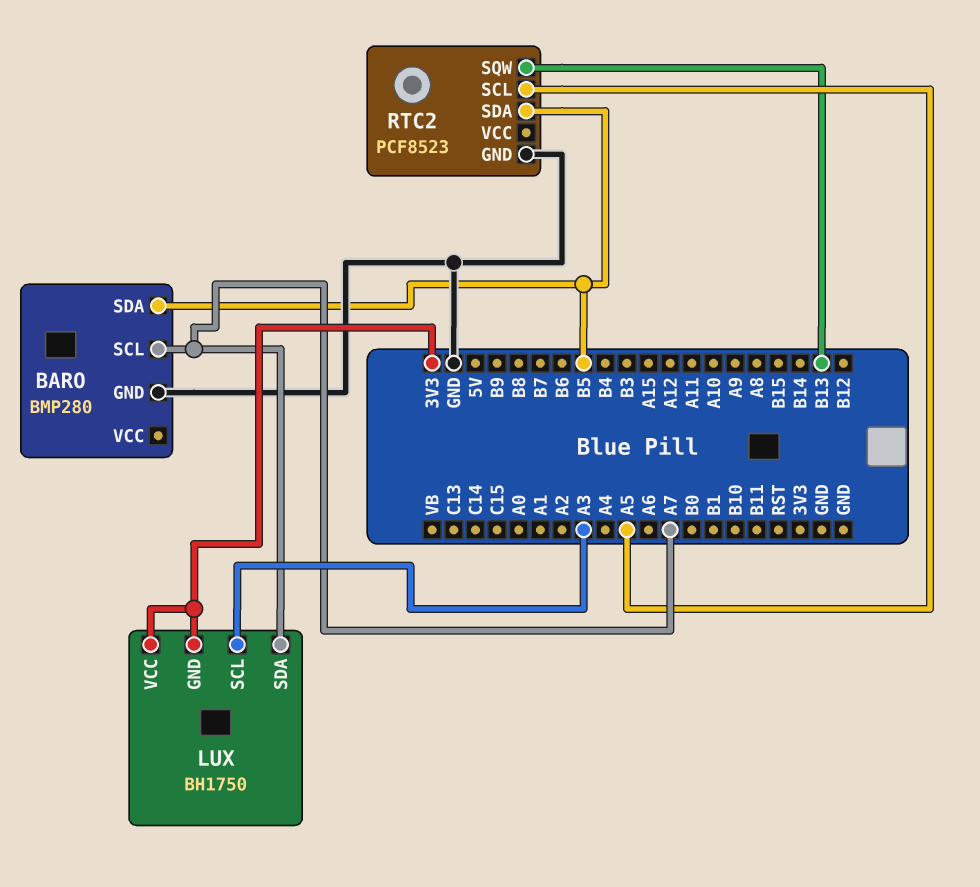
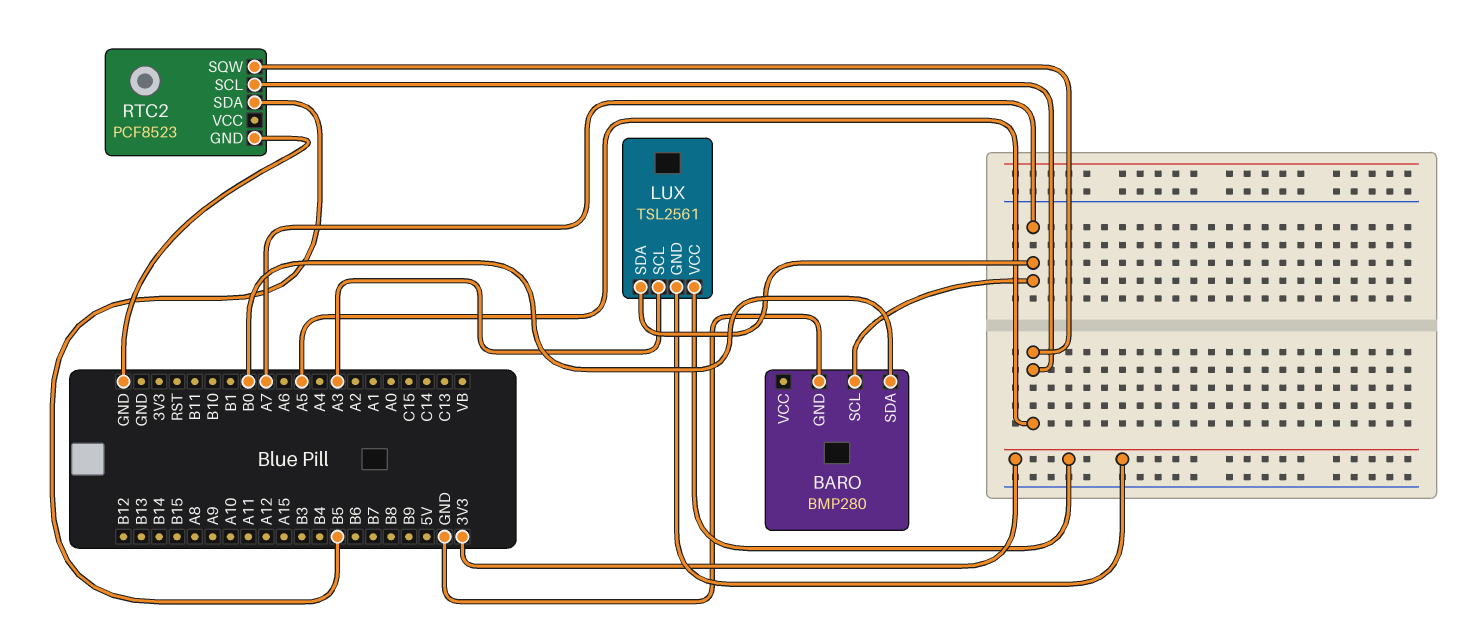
BARO pin SDA: B5 -> B0
LUX: BH1750 -> TSL2561
RTC2 pin SQW: B13 -> A5

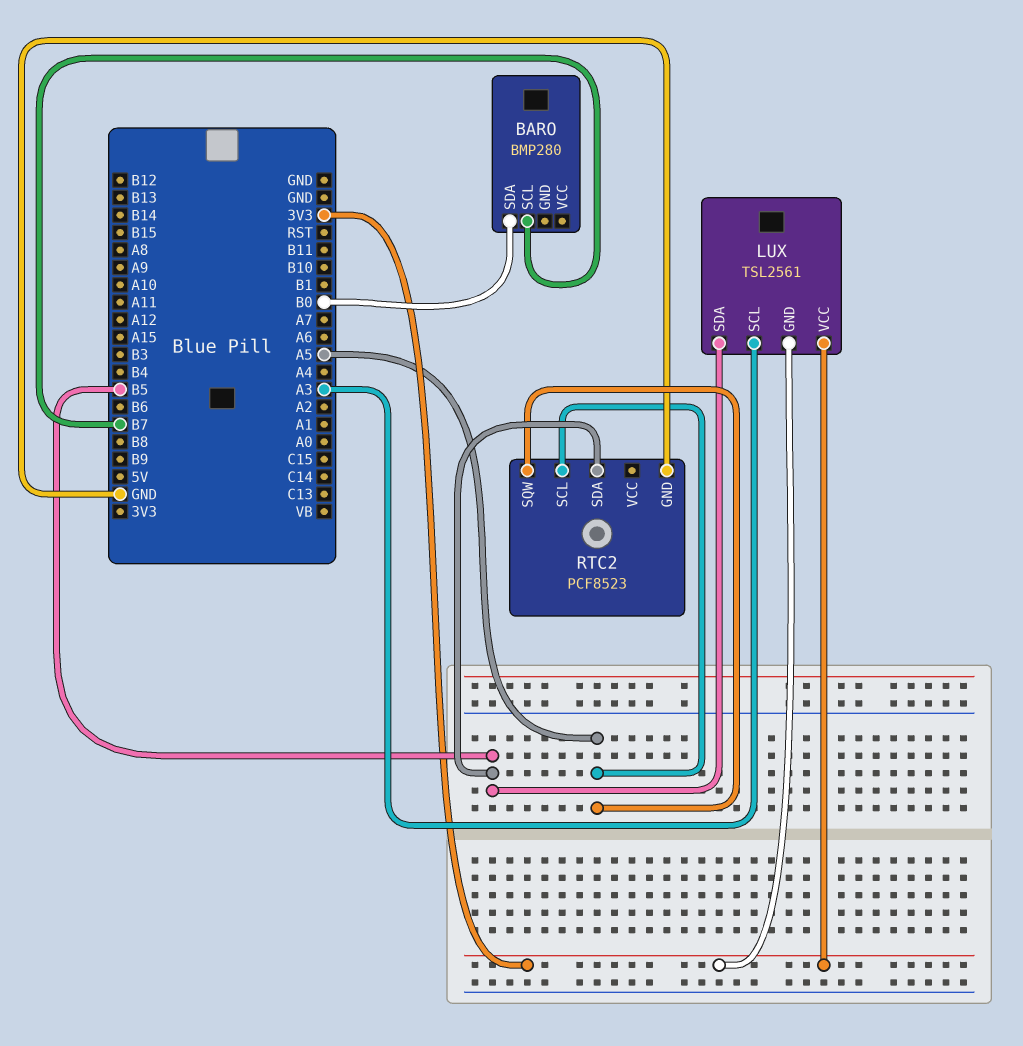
BARO pin GND: GND -> none
BARO pin SCL: A7 -> B7
LUX pin SDA: A7 -> B5

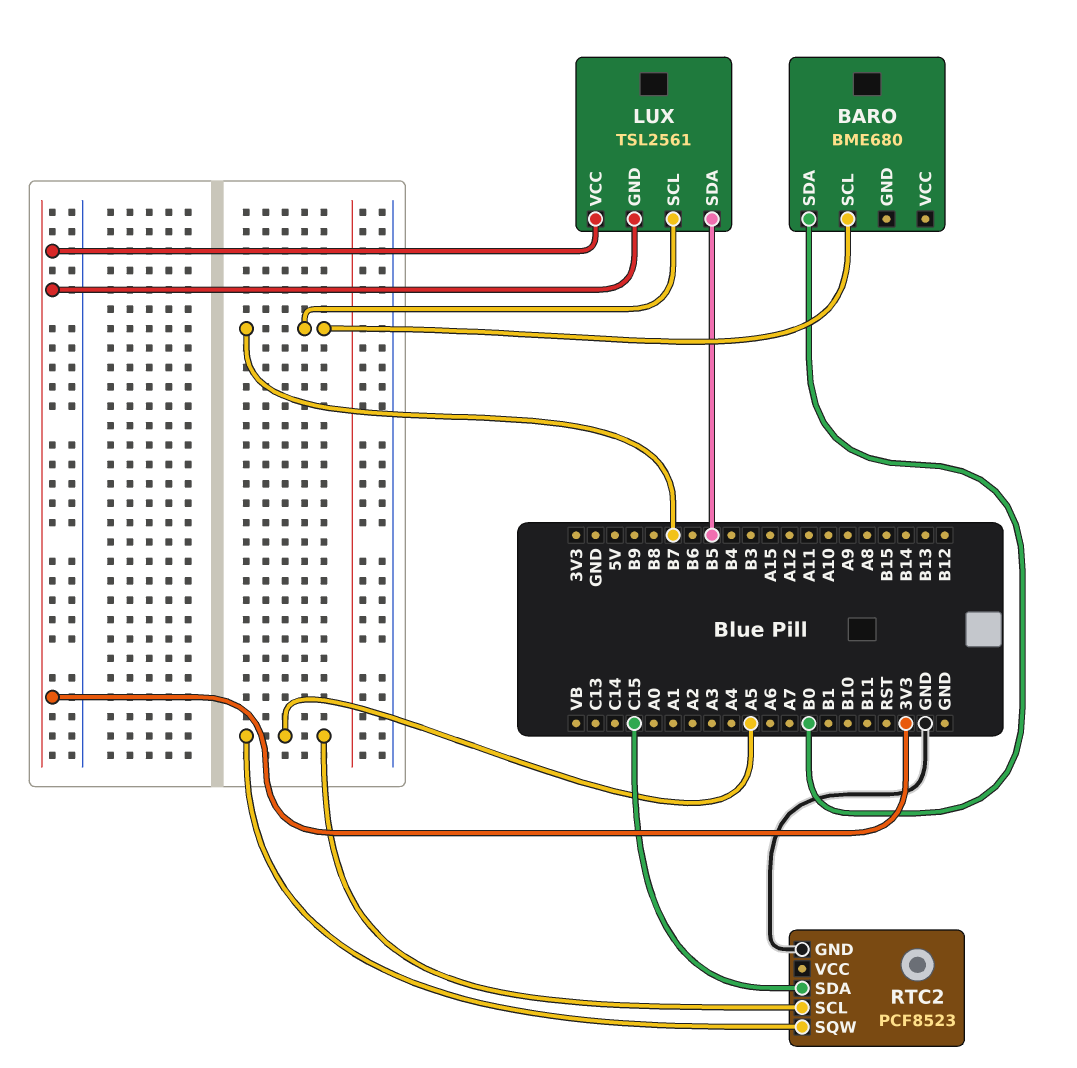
BARO: BMP280 -> BME680
LUX pin SCL: A3 -> B7
RTC2 pin SDA: B5 -> C15

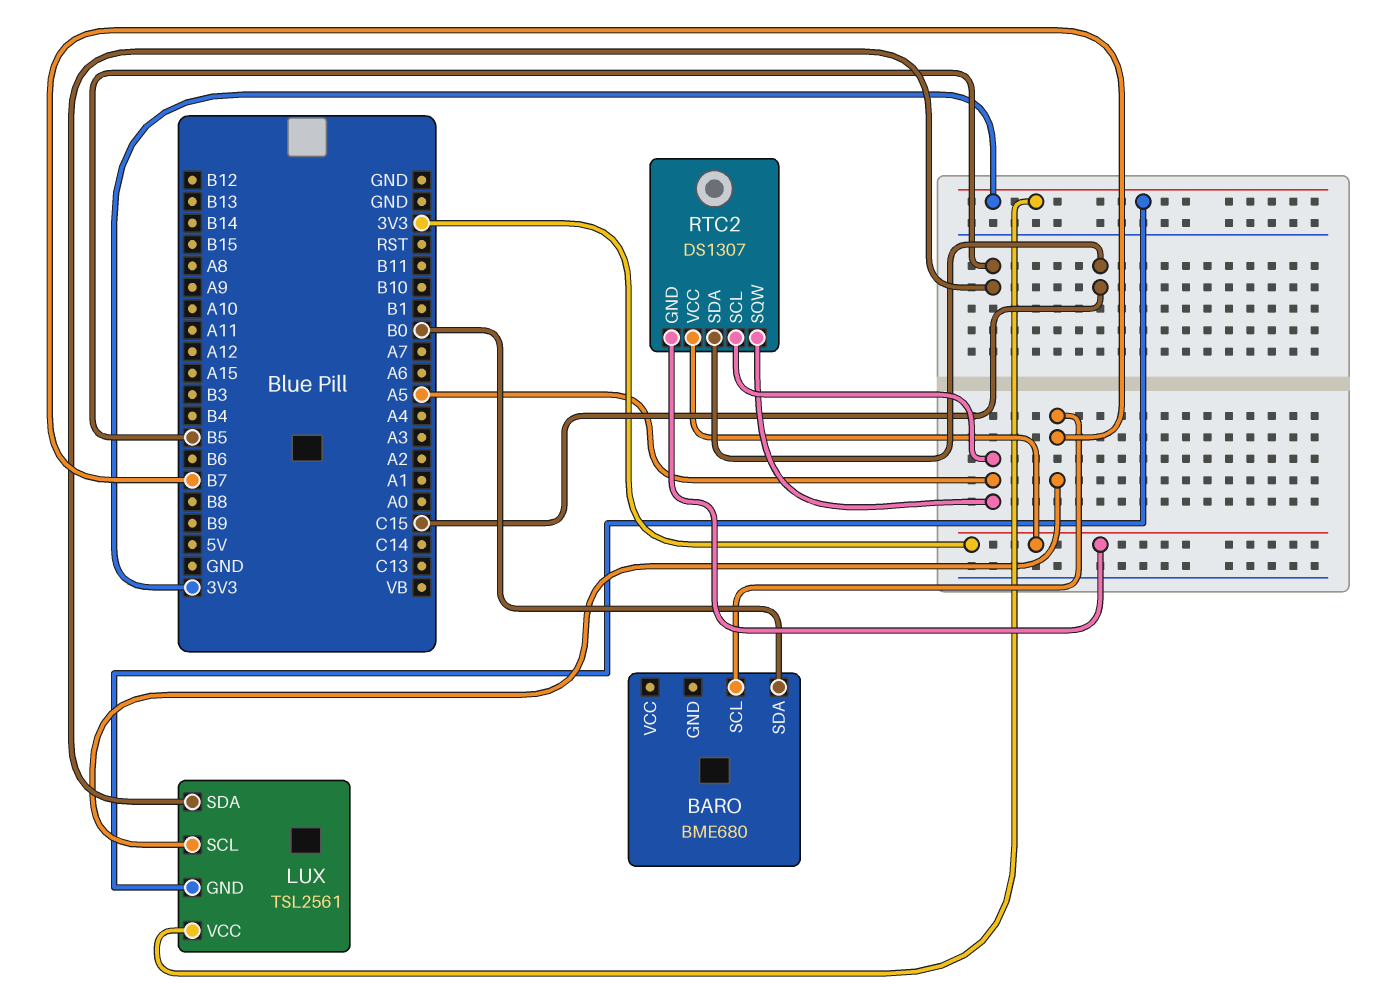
RTC2: PCF8523 -> DS1307
RTC2 pin GND: GND -> 3V3
RTC2 pin VCC: none -> 3V3

